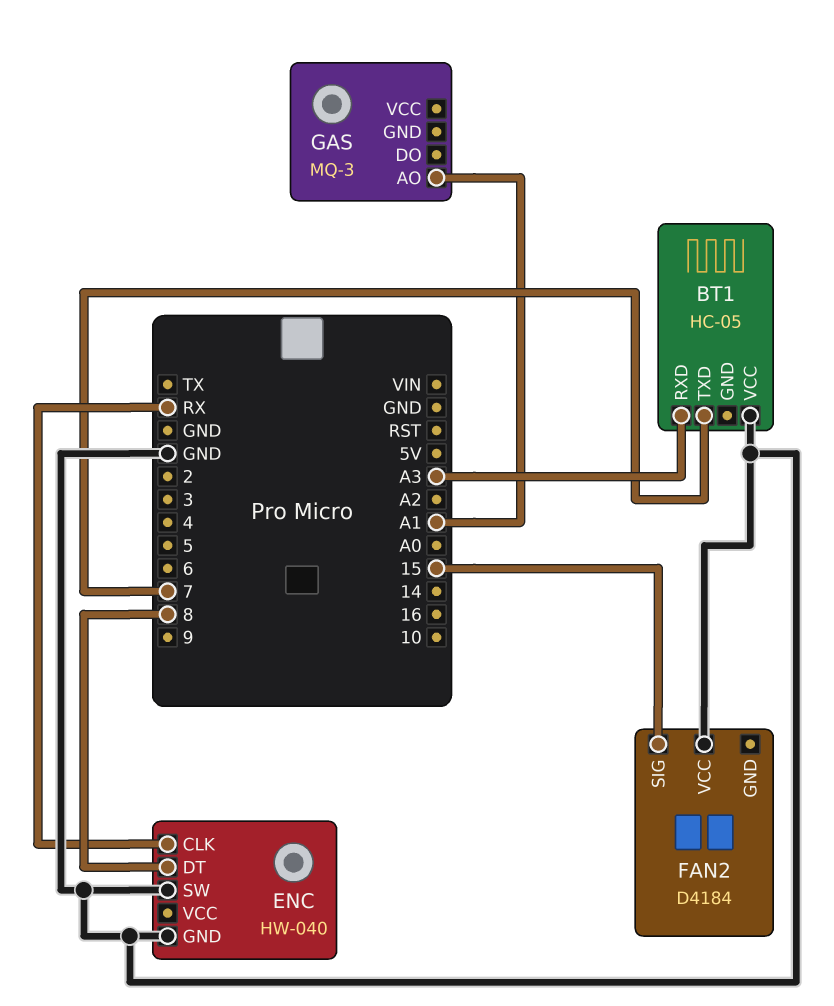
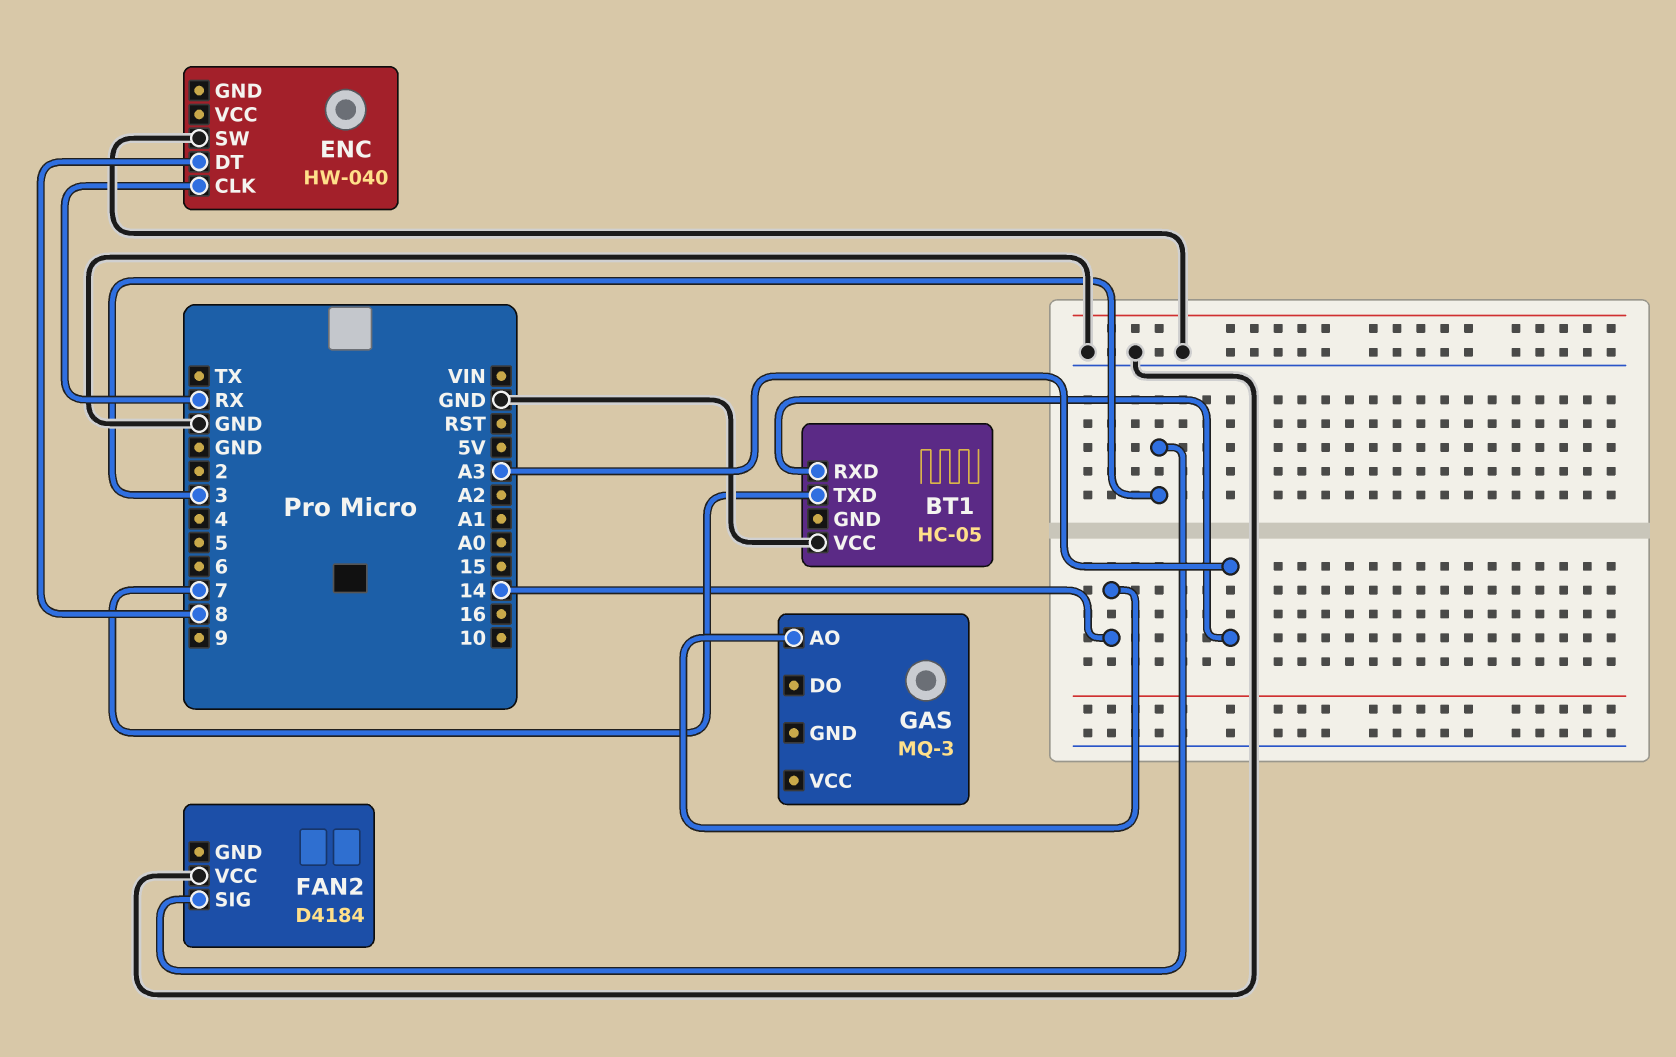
ENC pin GND: GND -> none
FAN2 pin SIG: 15 -> 3
GAS pin AO: A1 -> 14

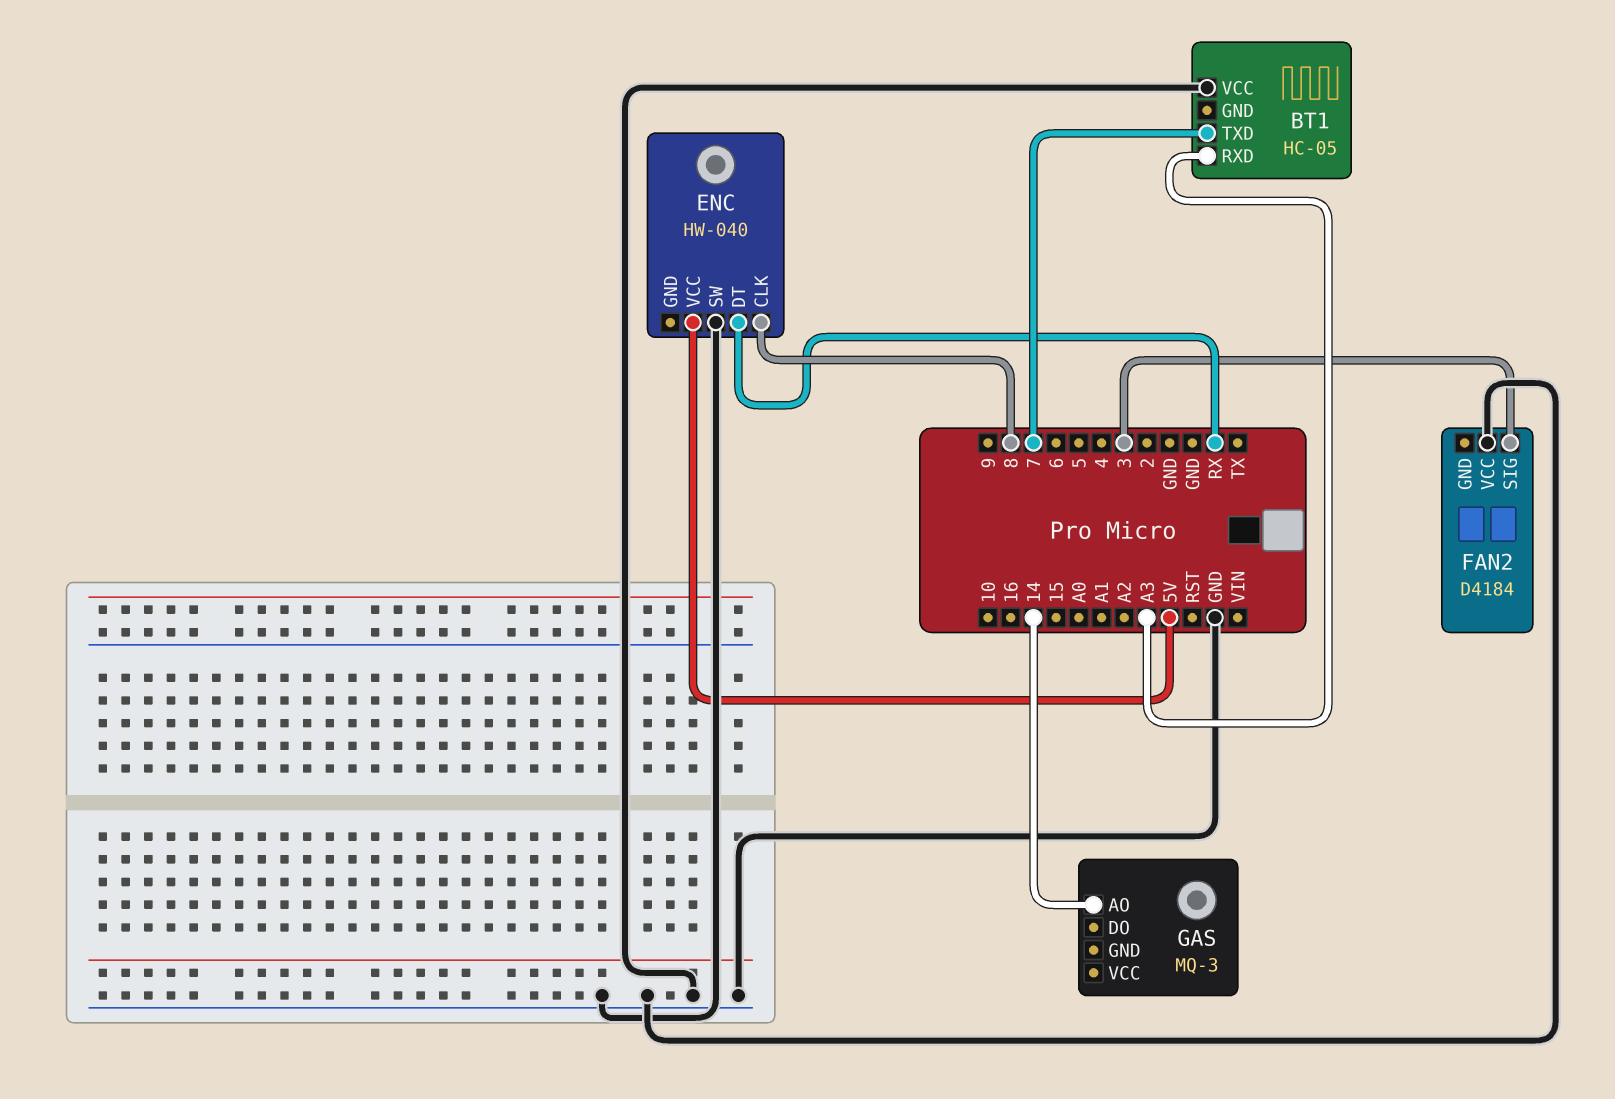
ENC pin CLK: RX -> 8
ENC pin DT: 8 -> RX
ENC pin VCC: none -> 5V

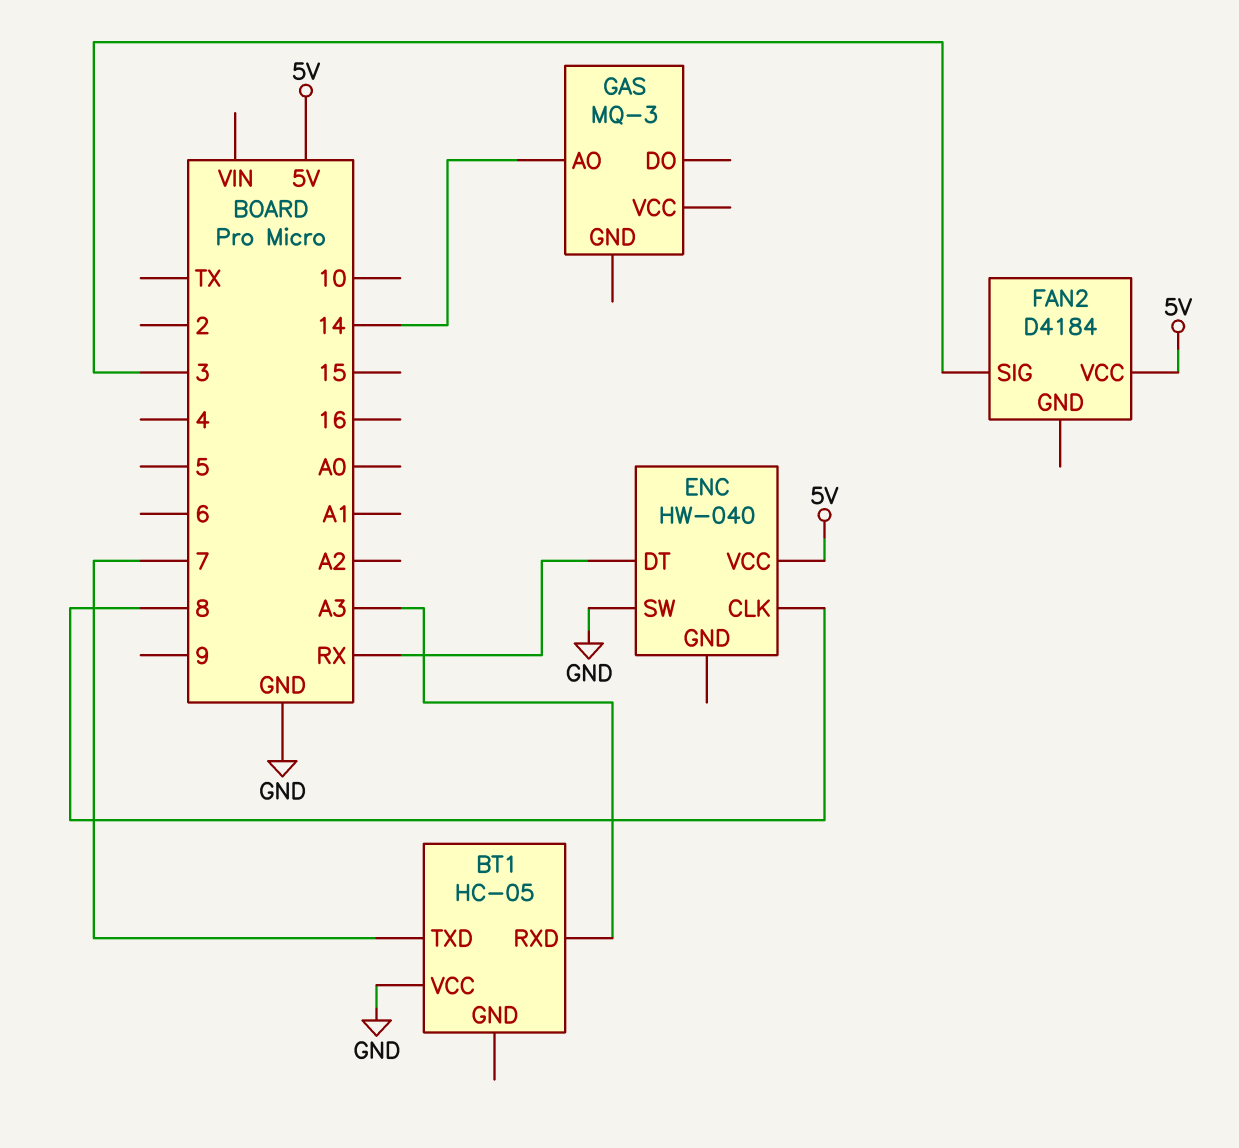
FAN2 pin VCC: GND -> 5V

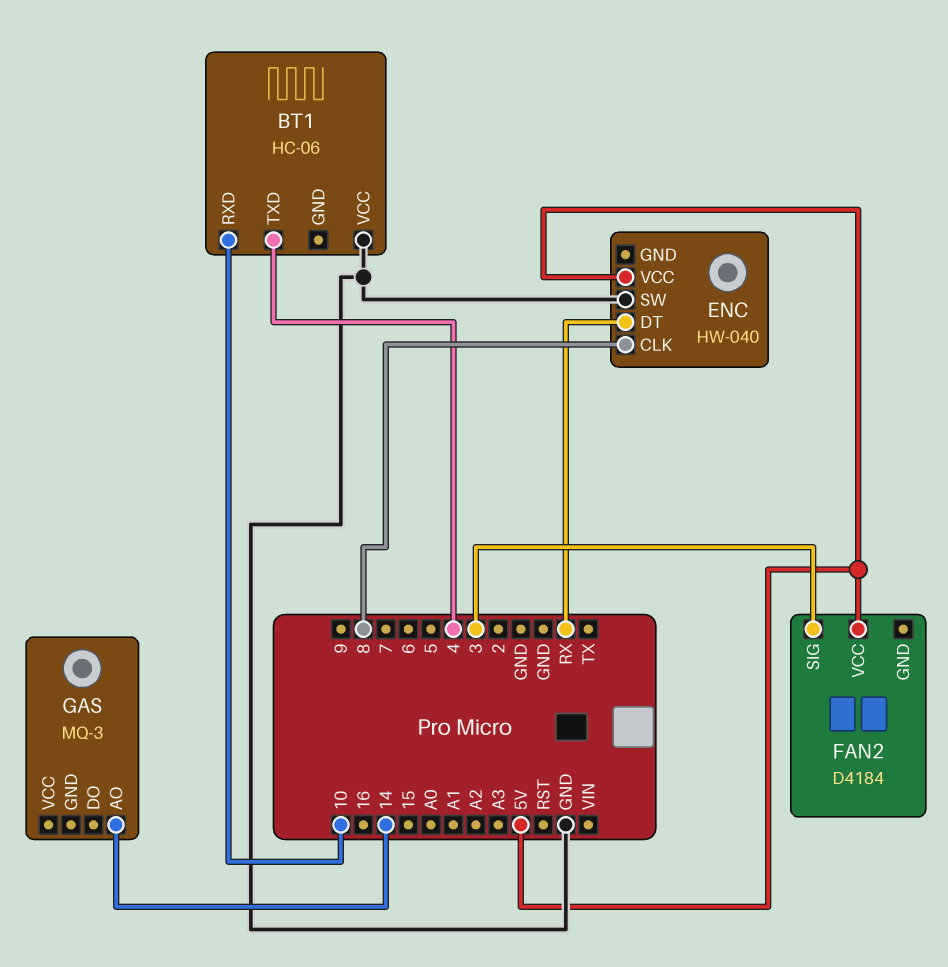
BT1: HC-05 -> HC-06
BT1 pin RXD: A3 -> 10
BT1 pin TXD: 7 -> 4

